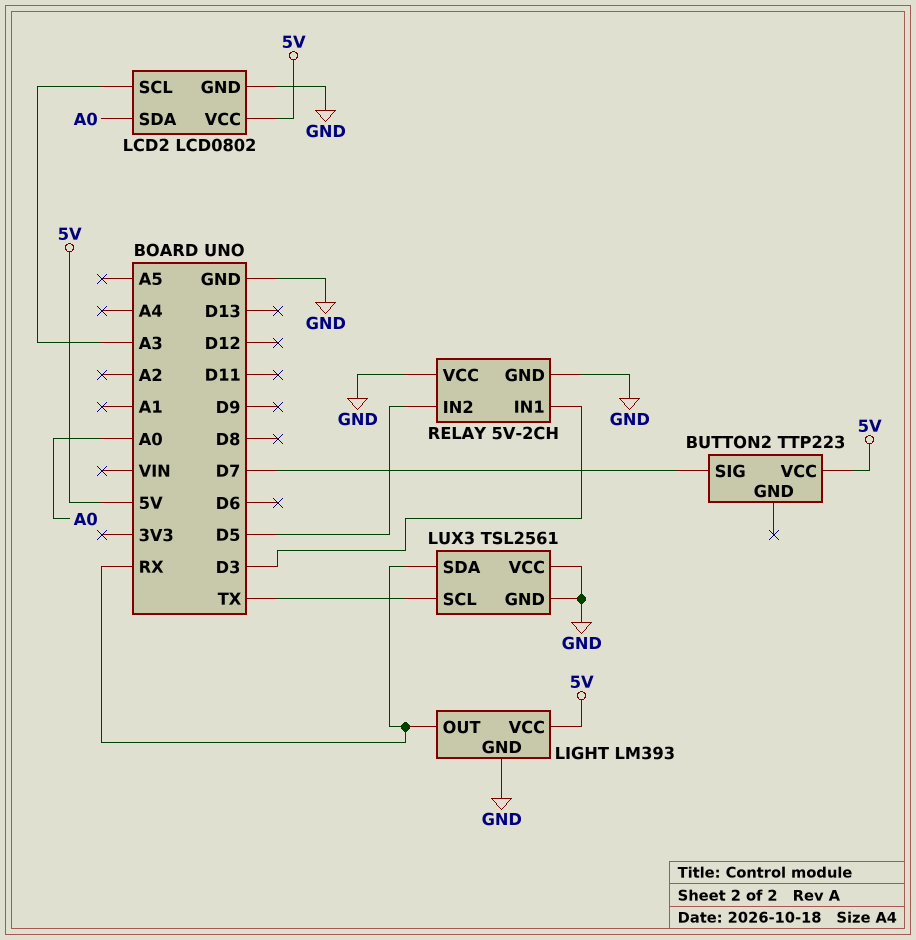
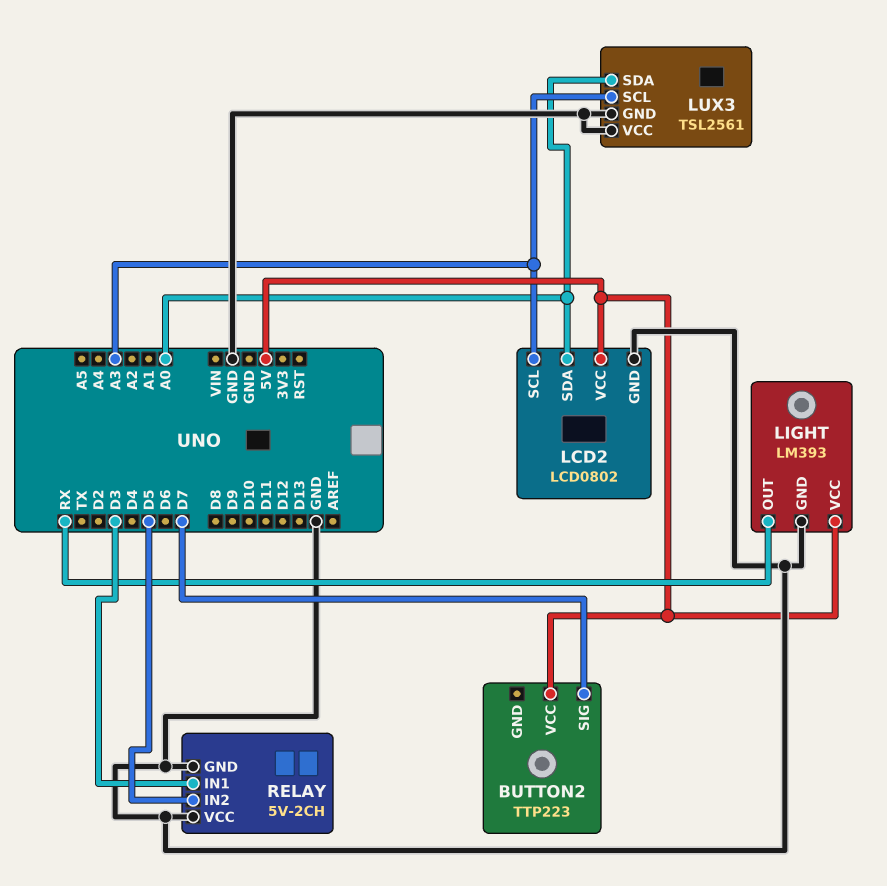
LUX3 pin SCL: TX -> A3
LUX3 pin SDA: RX -> A0

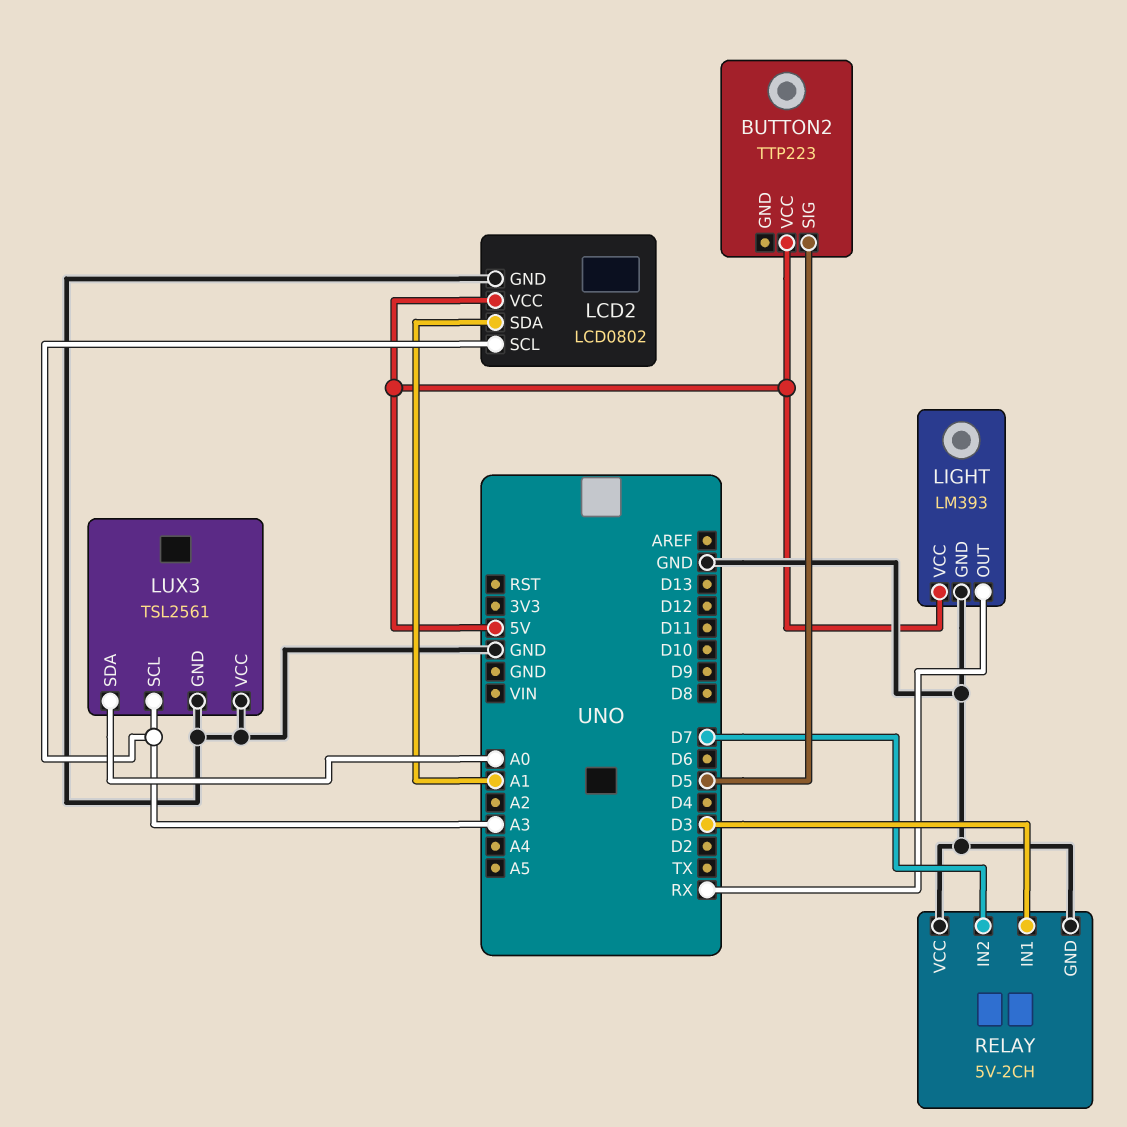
BUTTON2 pin SIG: D7 -> D5
LCD2 pin SDA: A0 -> A1
RELAY pin IN2: D5 -> D7

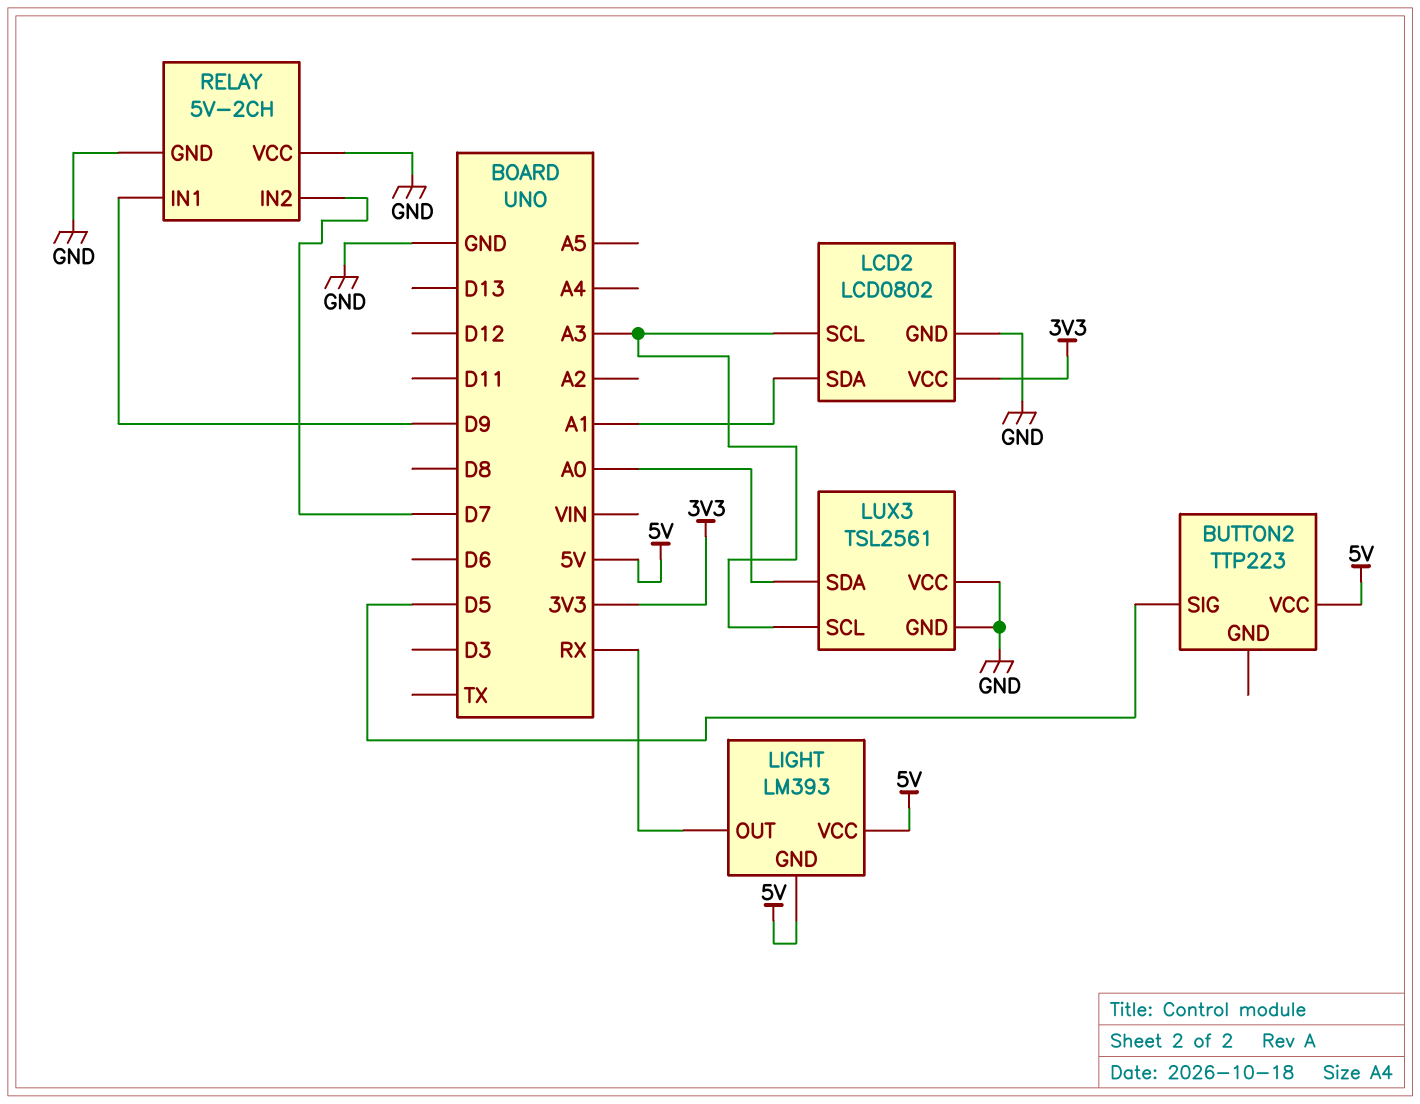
LCD2 pin VCC: 5V -> 3V3
LIGHT pin GND: GND -> 5V
RELAY pin IN1: D3 -> D9

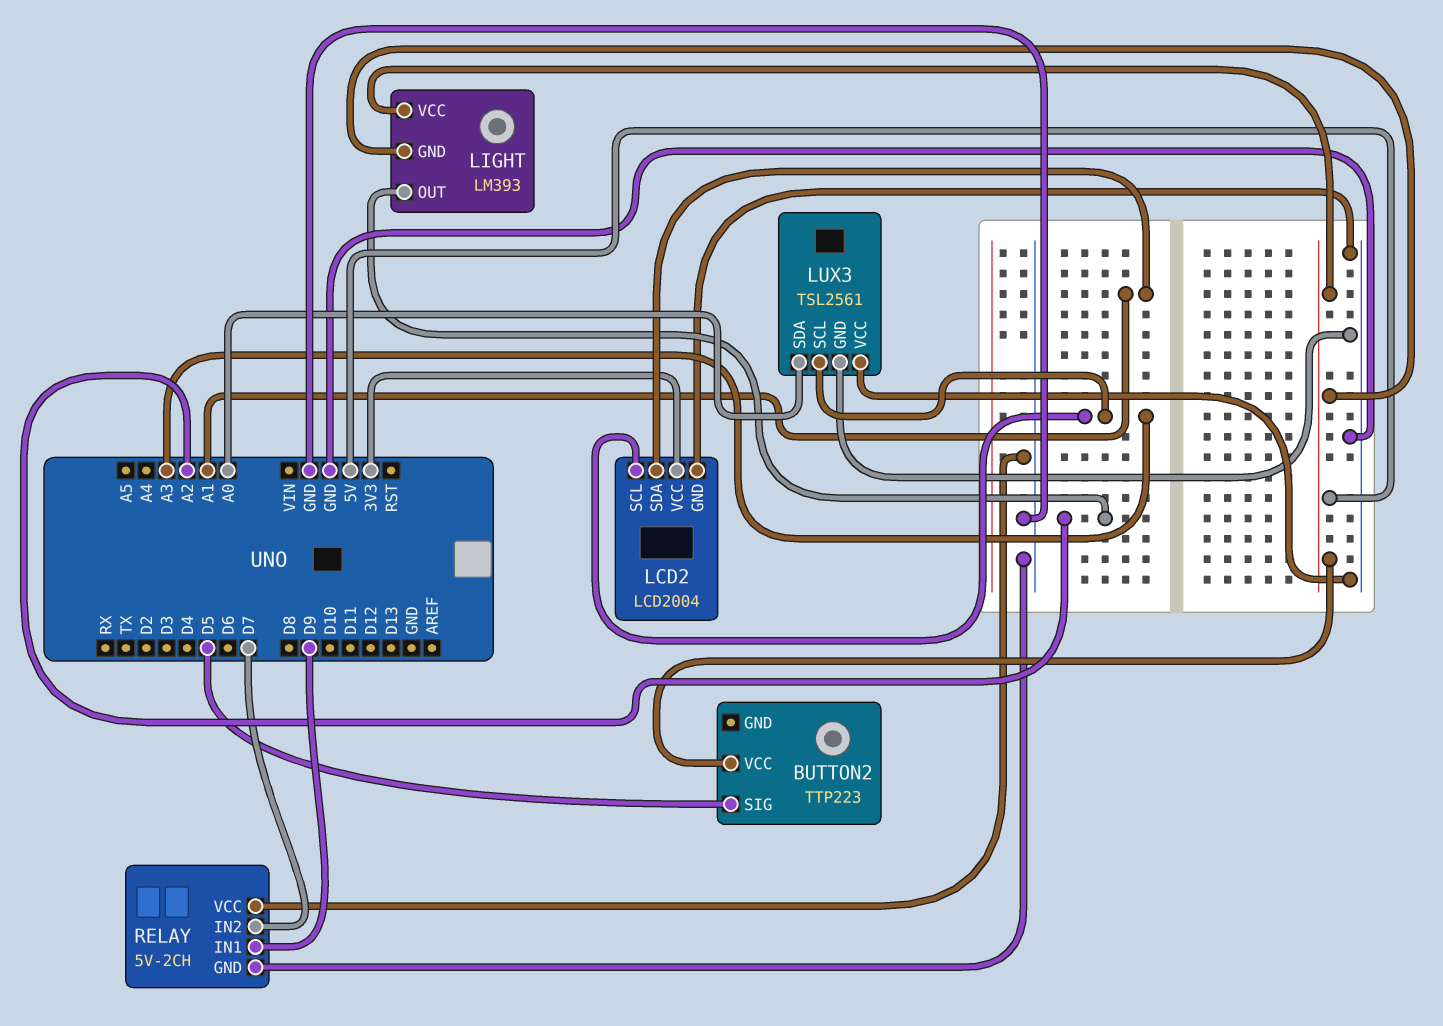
LCD2: LCD0802 -> LCD2004
LIGHT pin OUT: RX -> A2

